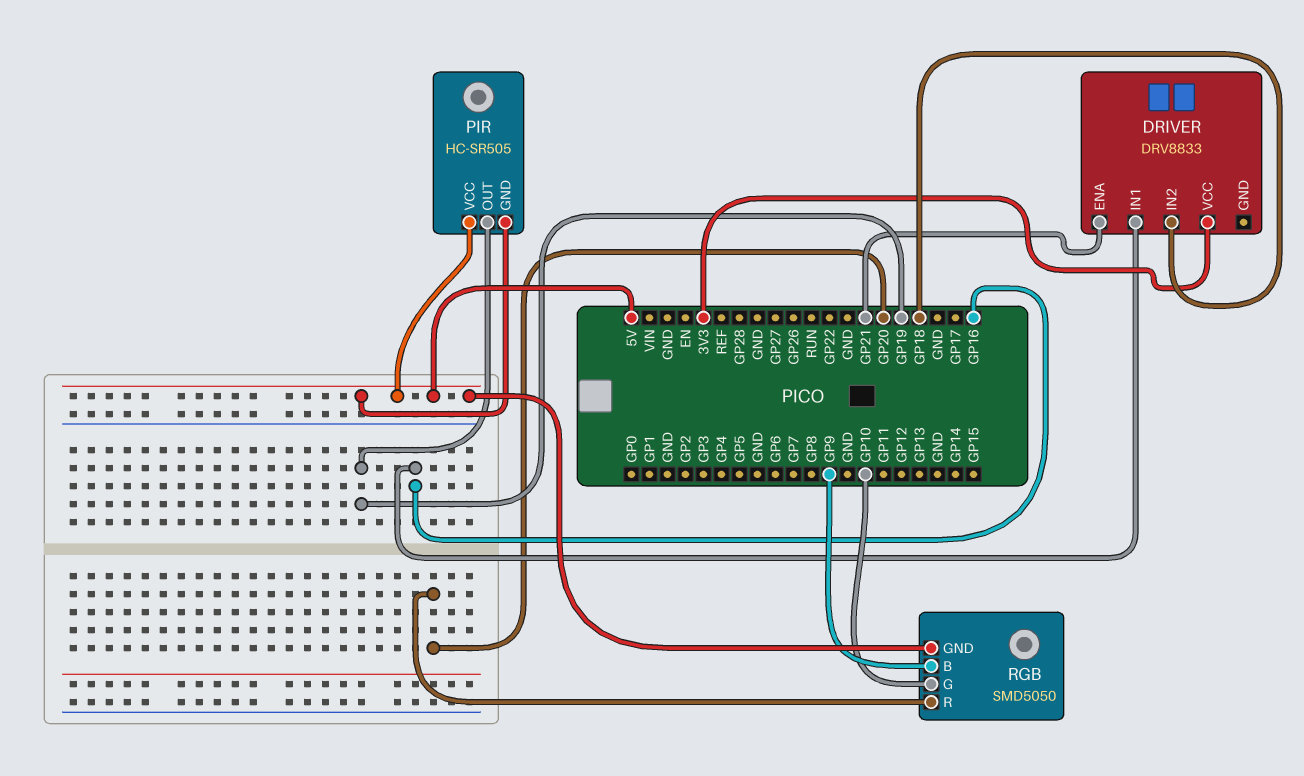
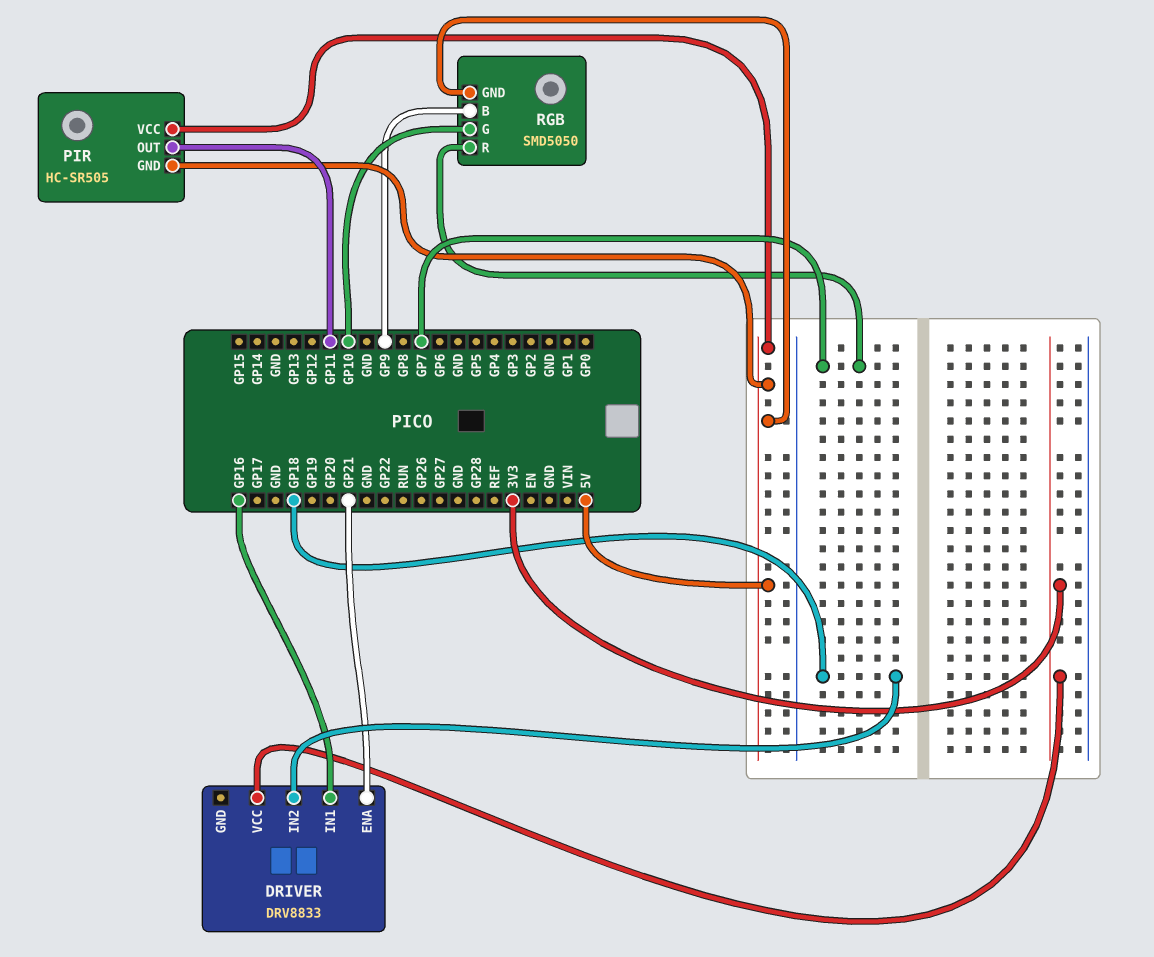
PIR pin OUT: GP19 -> GP11
RGB pin R: GP20 -> GP7

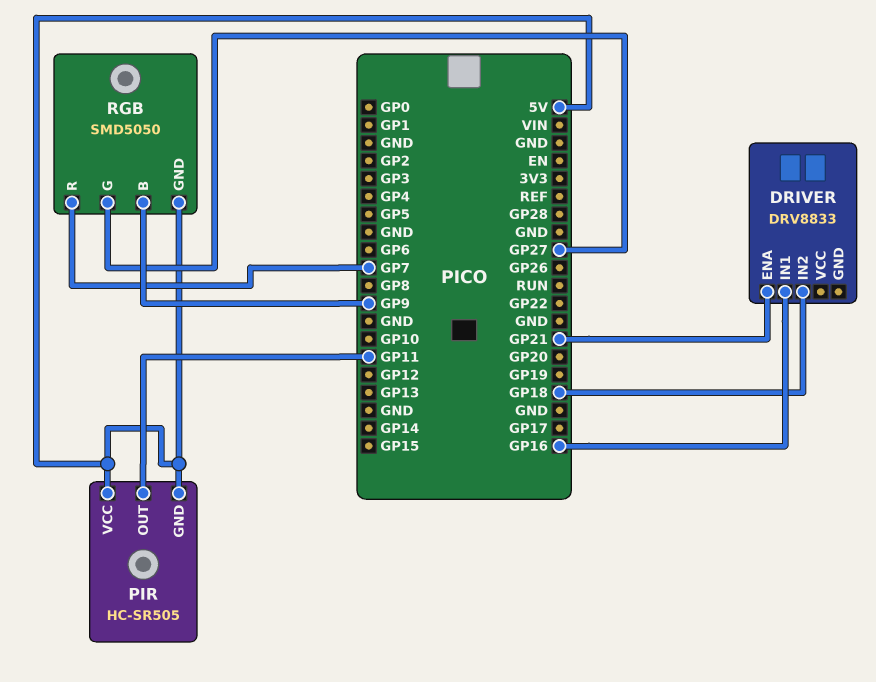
DRIVER pin VCC: 3V3 -> none
RGB pin G: GP10 -> GP27

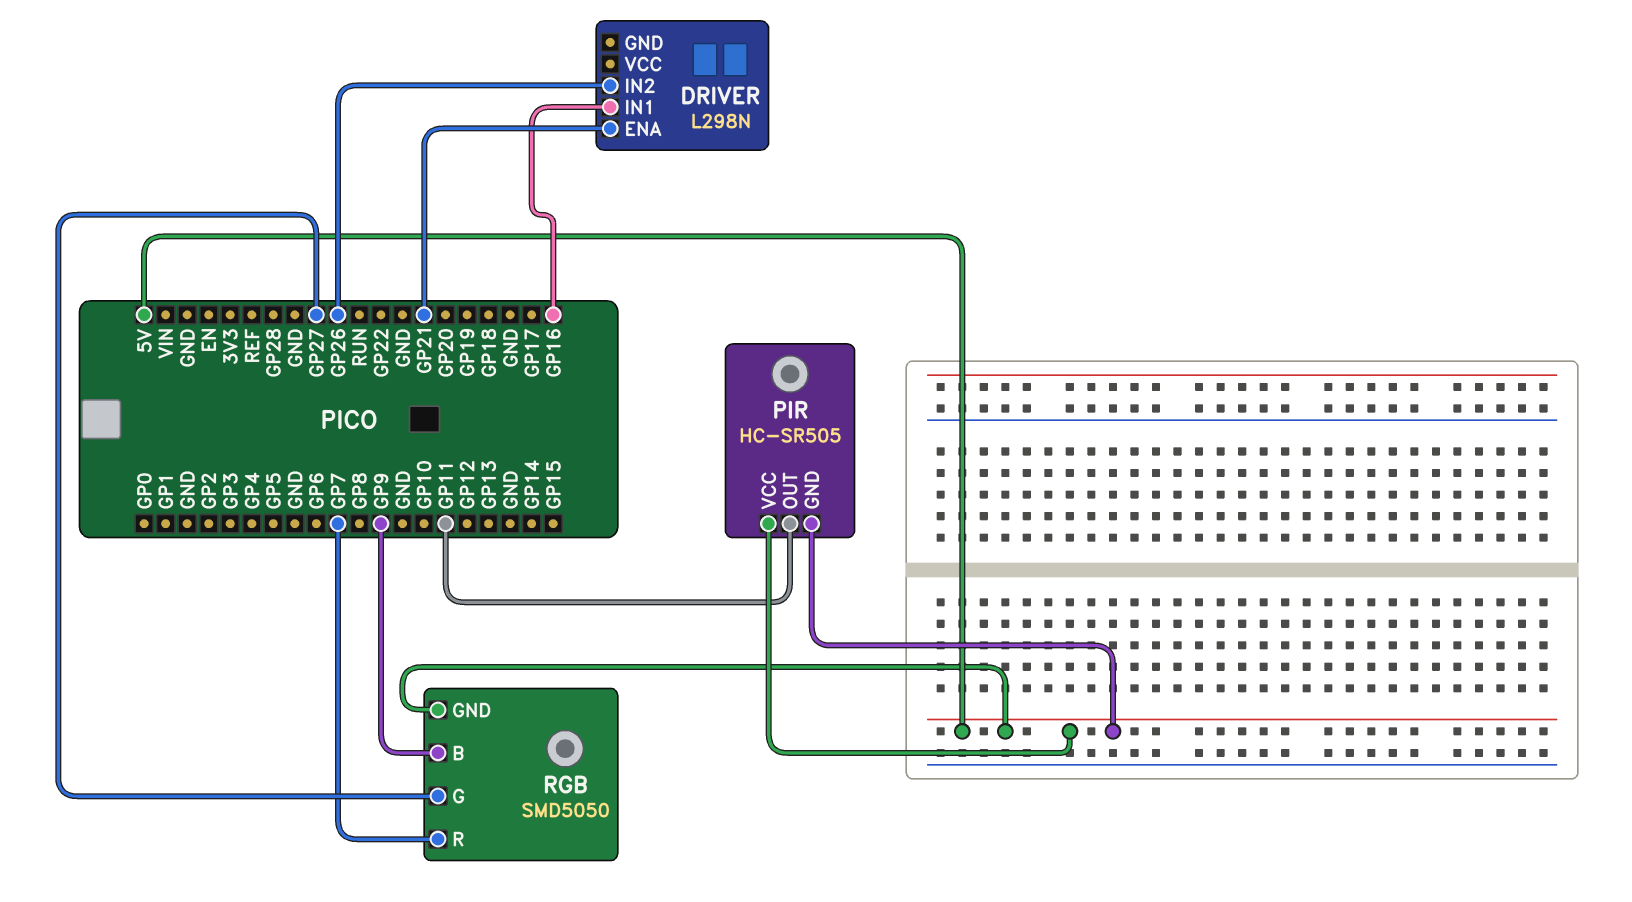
DRIVER: DRV8833 -> L298N
DRIVER pin IN2: GP18 -> GP26

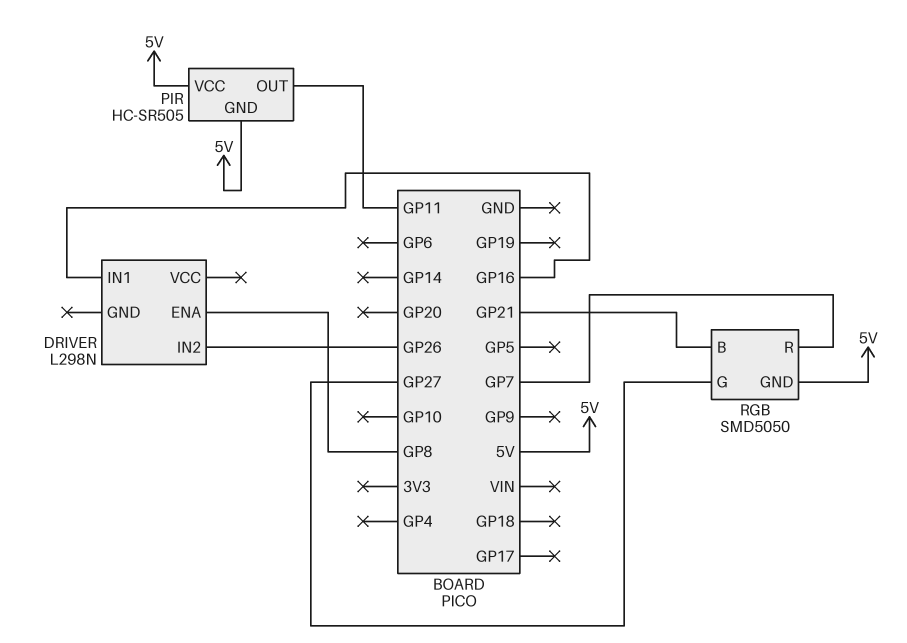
DRIVER pin ENA: GP21 -> GP8
RGB pin B: GP9 -> GP21

